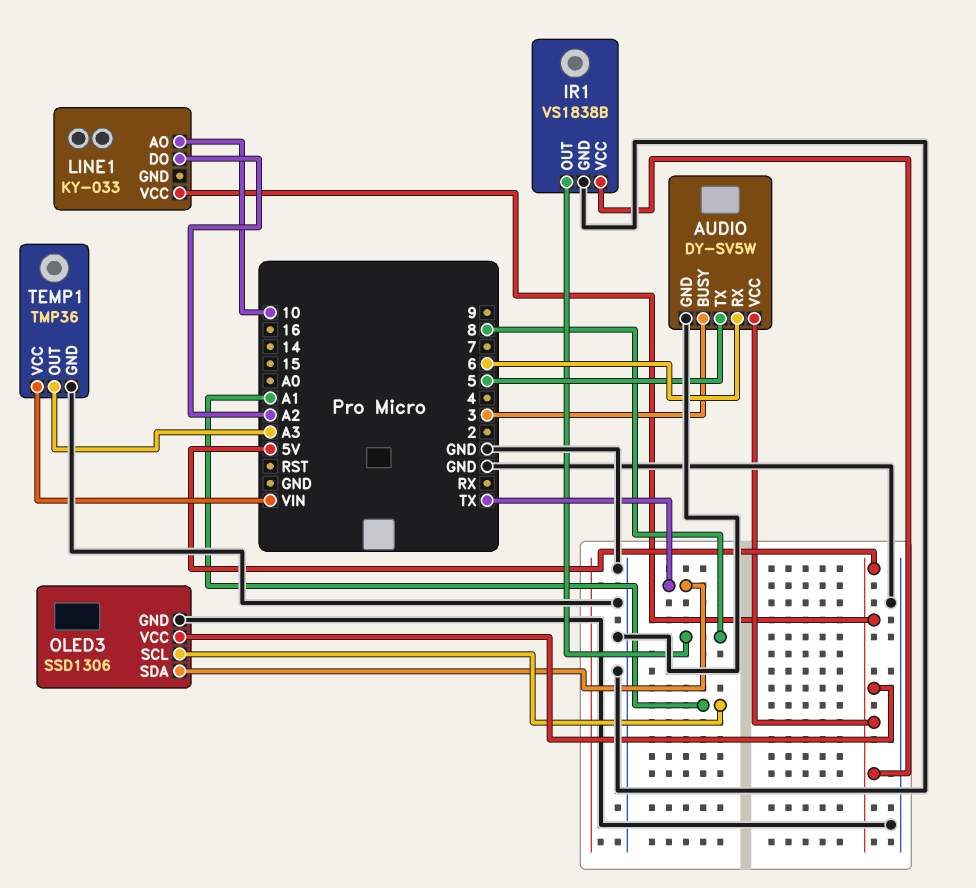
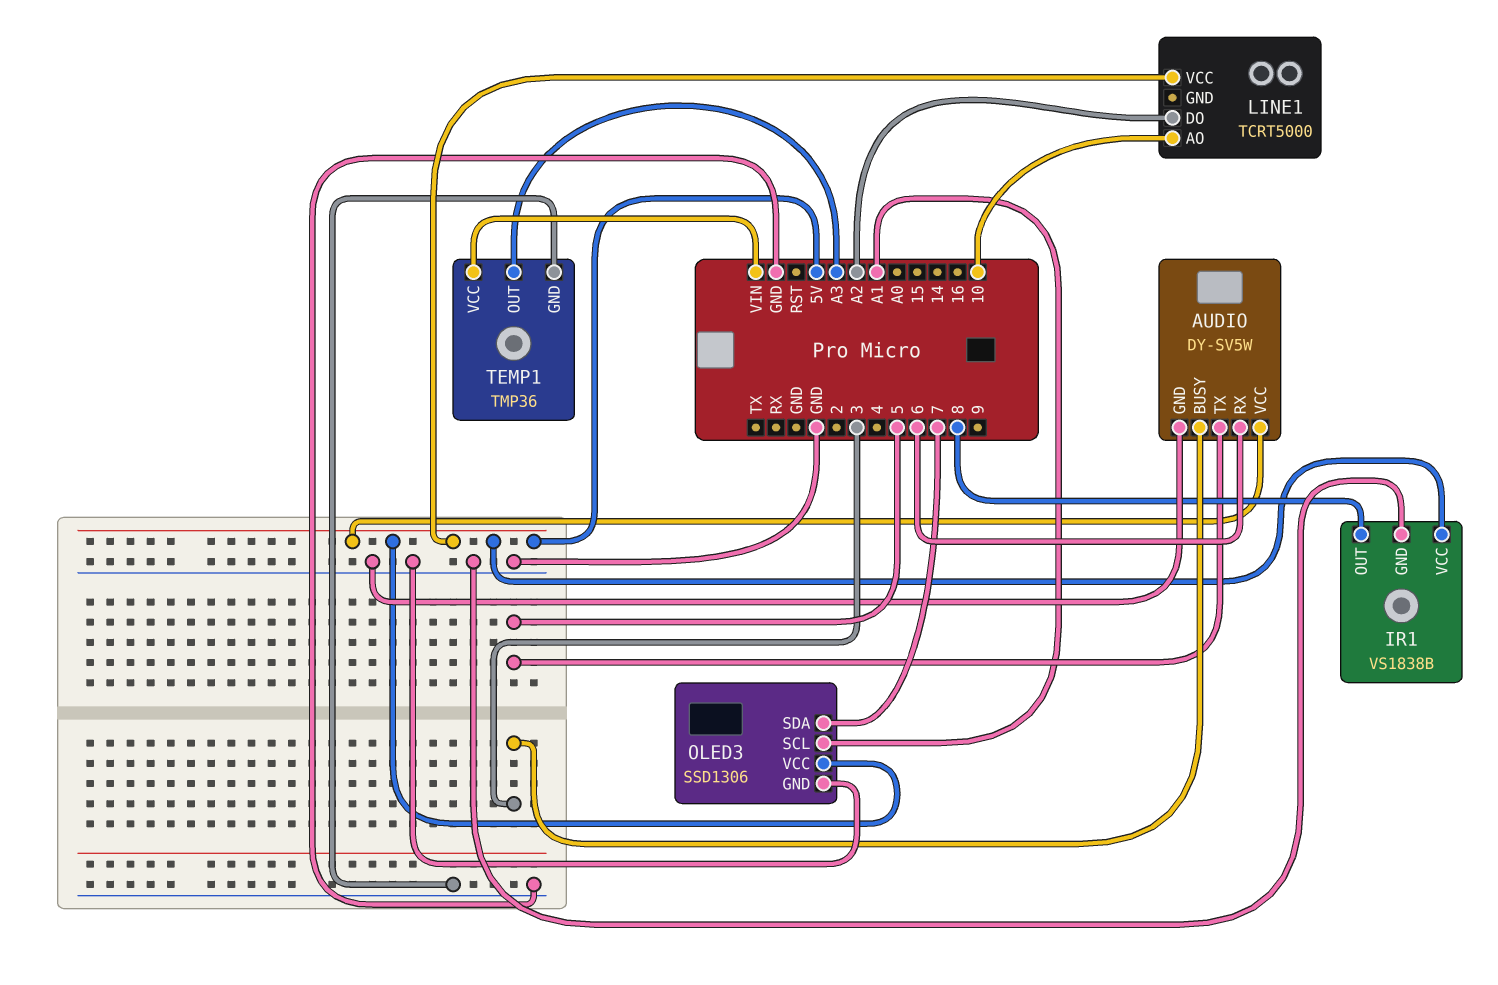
LINE1: KY-033 -> TCRT5000
OLED3 pin SDA: TX -> 7

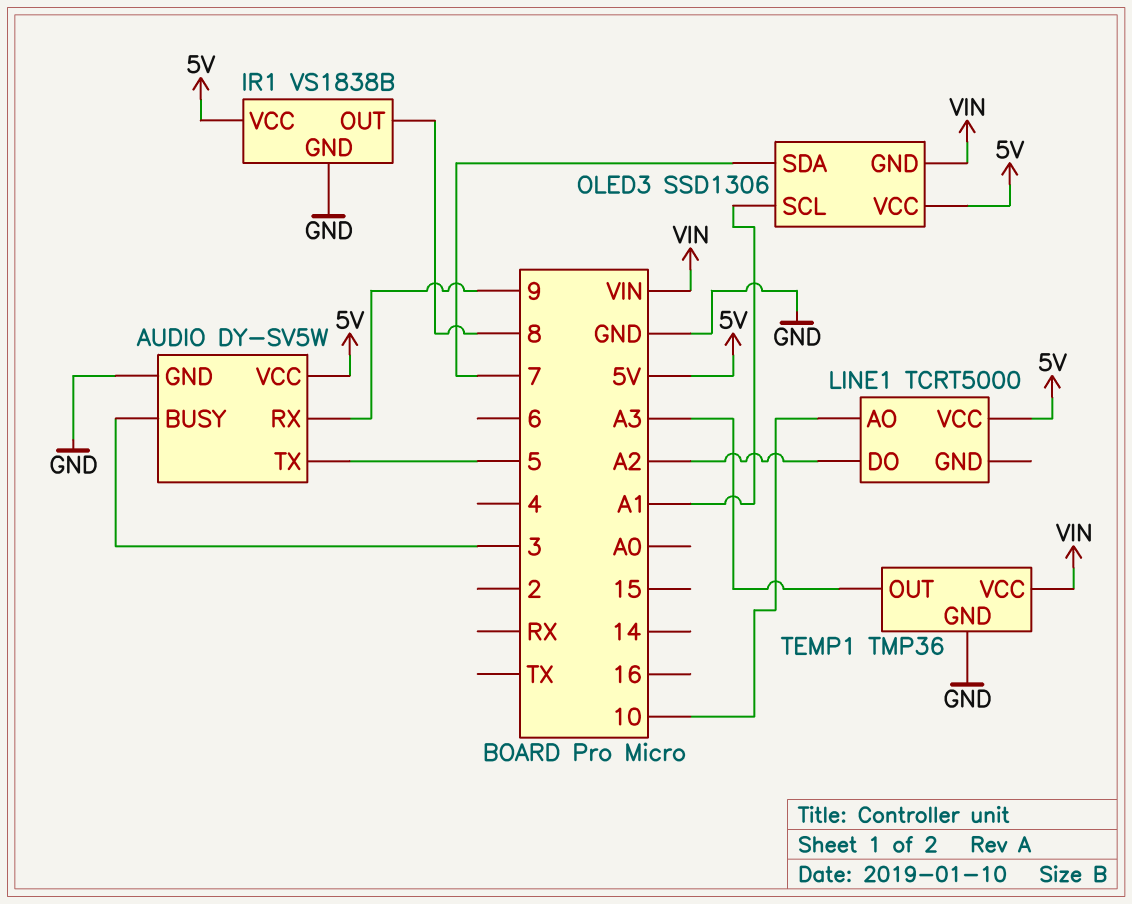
AUDIO pin RX: 6 -> 9
OLED3 pin GND: GND -> VIN

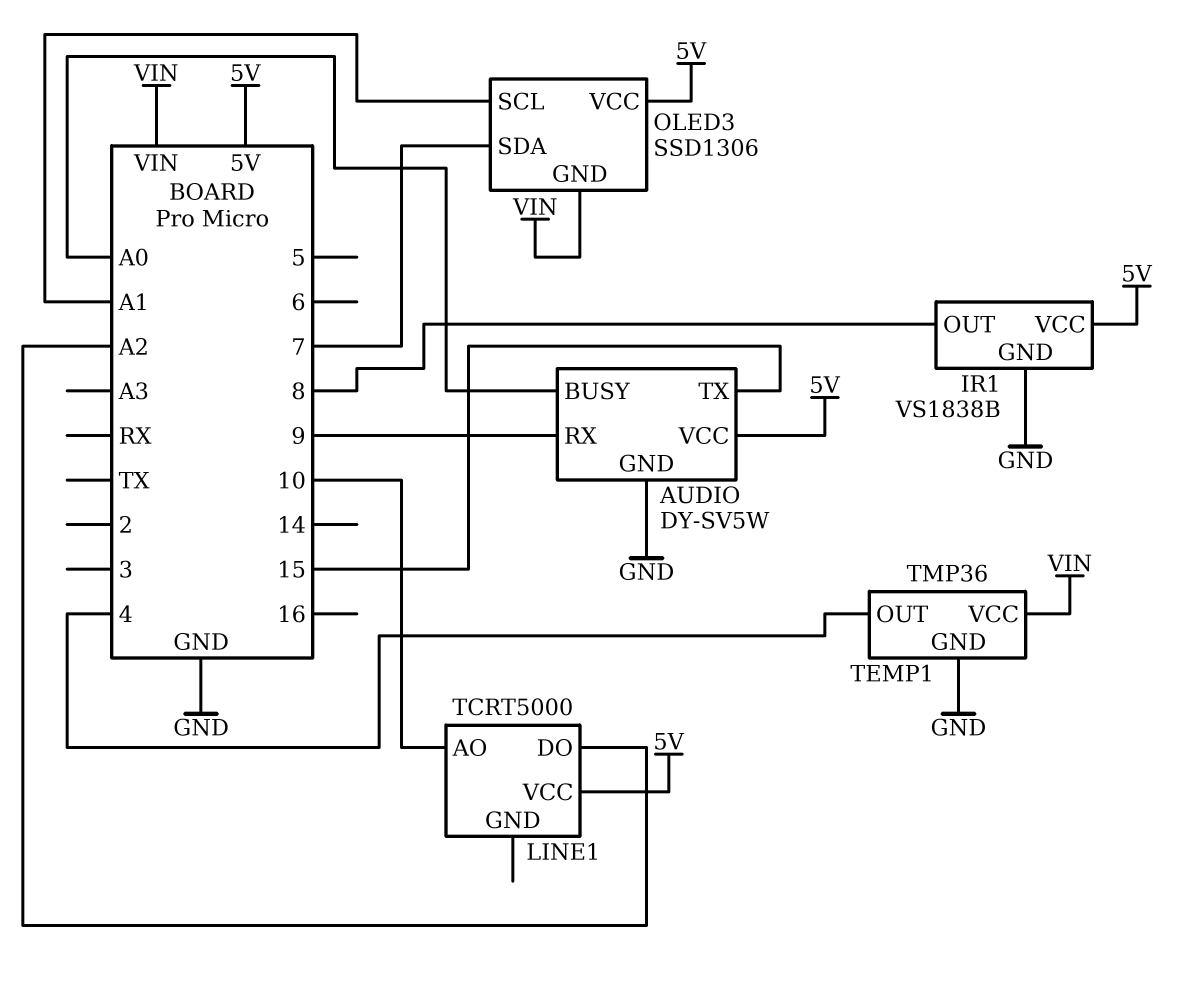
AUDIO pin BUSY: 3 -> A0
AUDIO pin TX: 5 -> 15
TEMP1 pin OUT: A3 -> 4

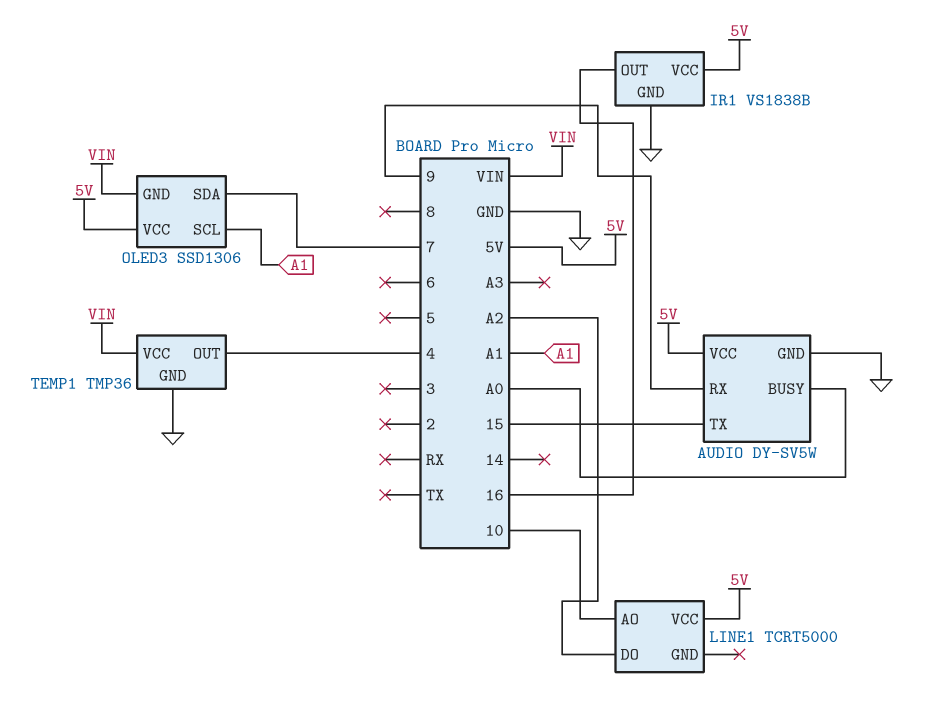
IR1 pin OUT: 8 -> 16

